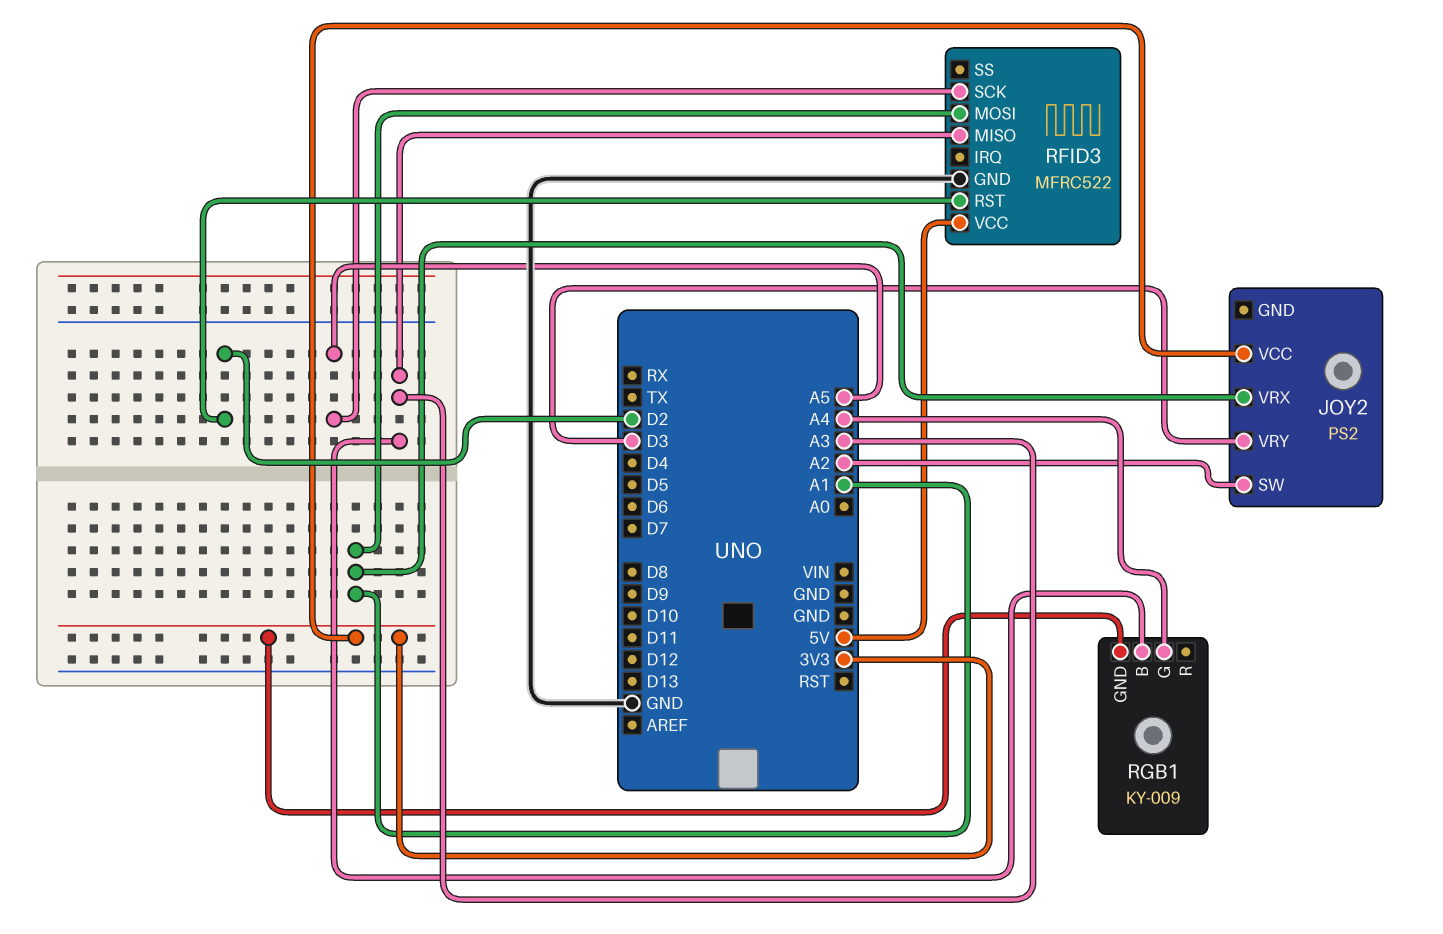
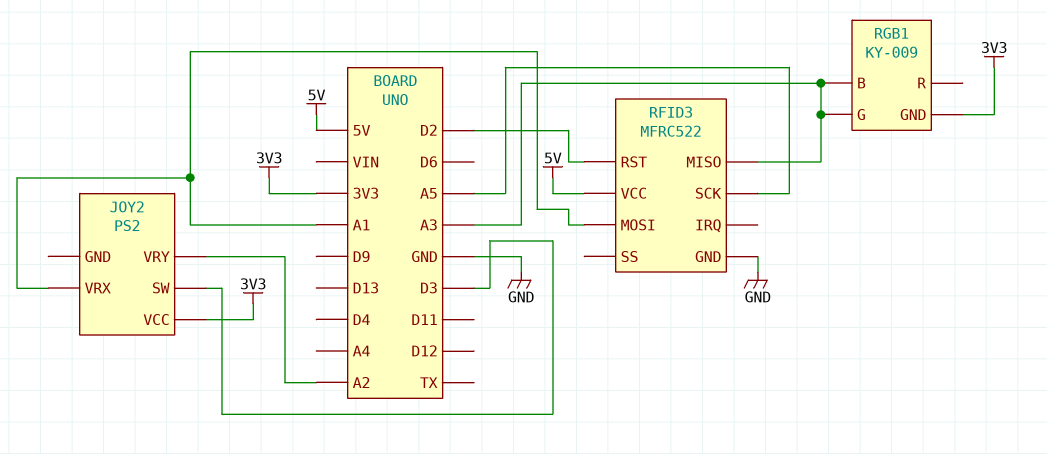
JOY2 pin SW: A2 -> D3
JOY2 pin VRY: D3 -> A2
RGB1 pin G: A4 -> A3

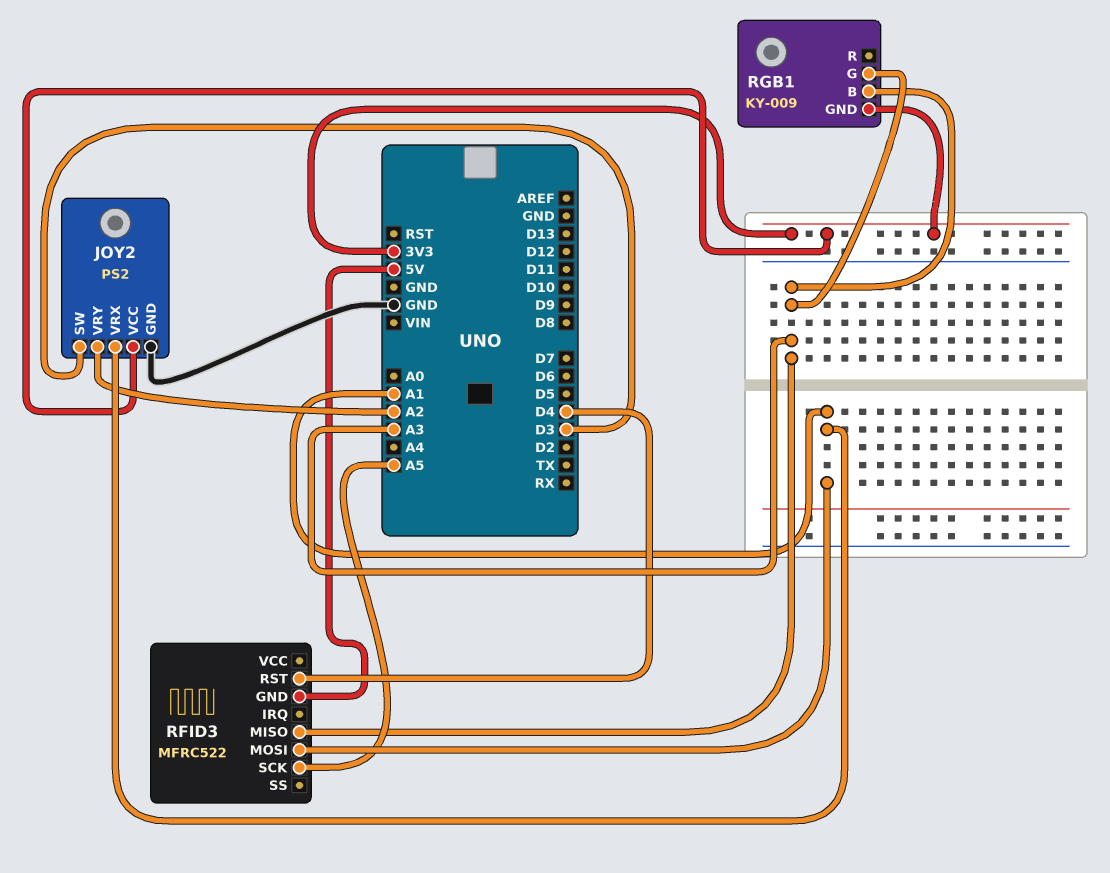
JOY2 pin GND: none -> GND
RFID3 pin GND: GND -> 5V
RFID3 pin RST: D2 -> D4
RFID3 pin VCC: 5V -> none

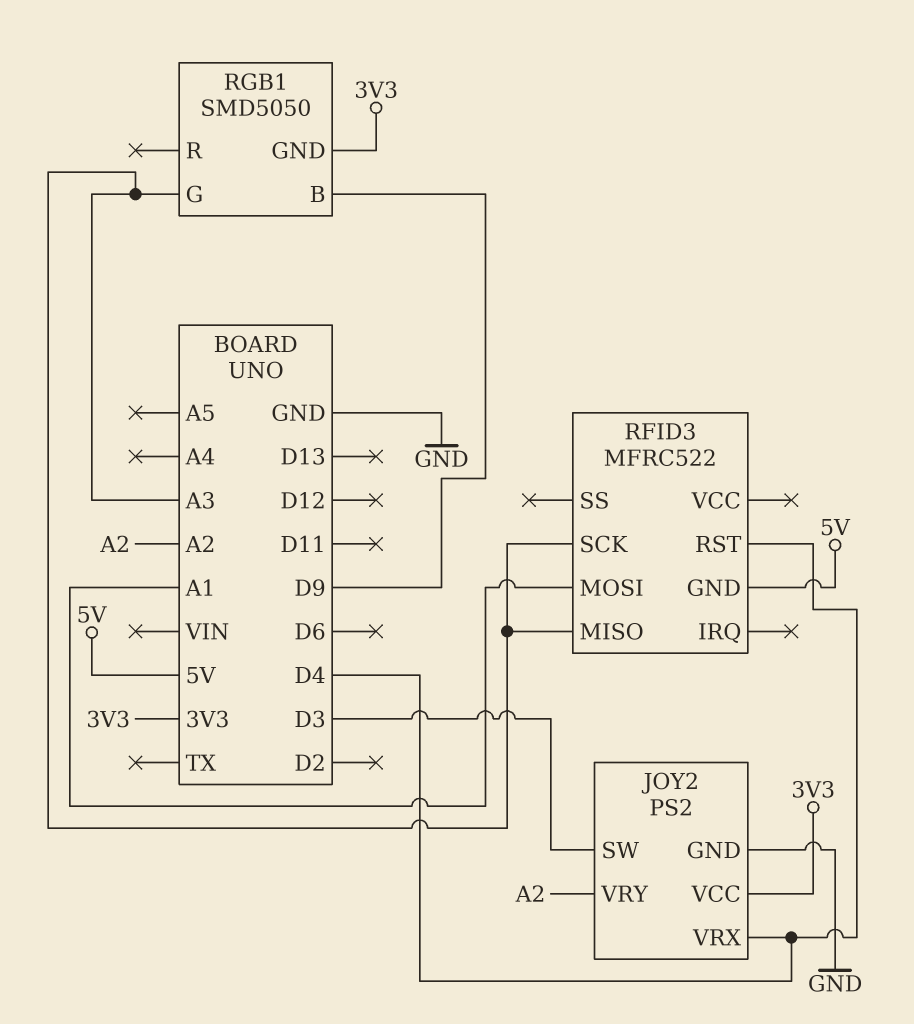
JOY2 pin VRX: A1 -> D4
RFID3 pin SCK: A5 -> A3
RGB1: KY-009 -> SMD5050
RGB1 pin B: A3 -> D9

